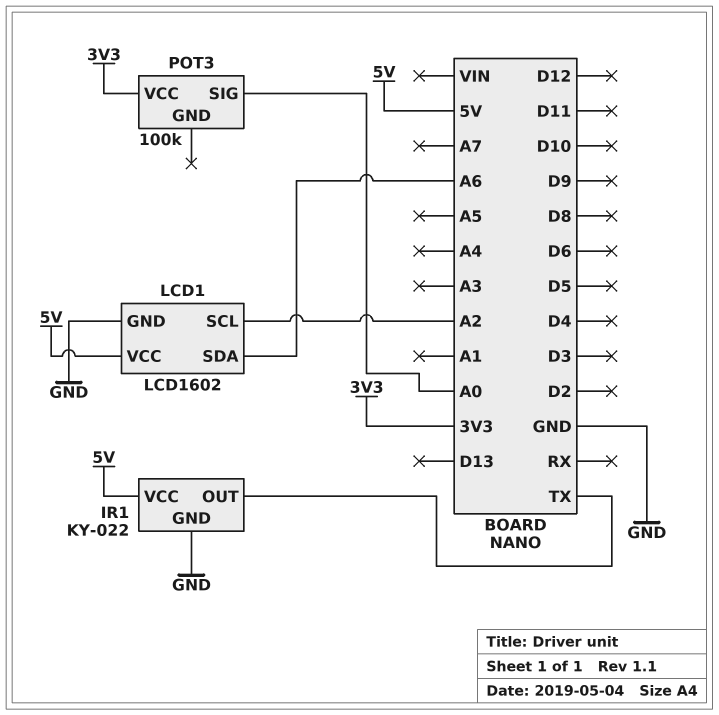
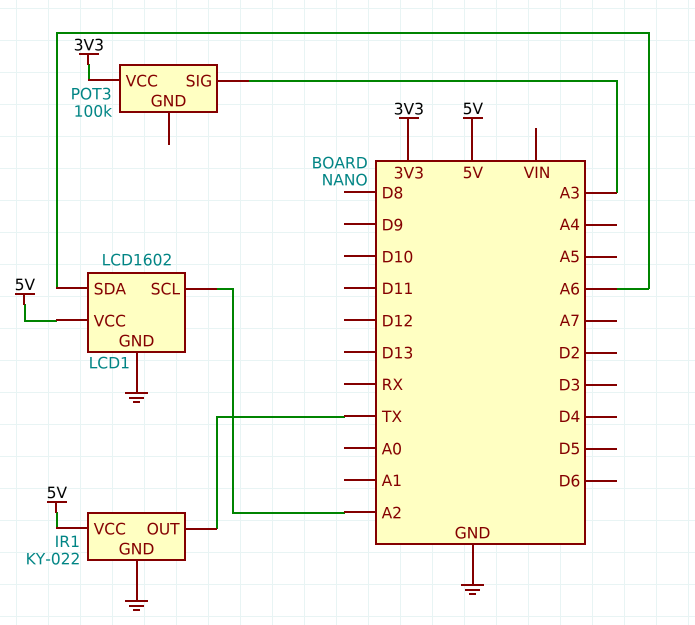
POT3 pin SIG: A0 -> A3

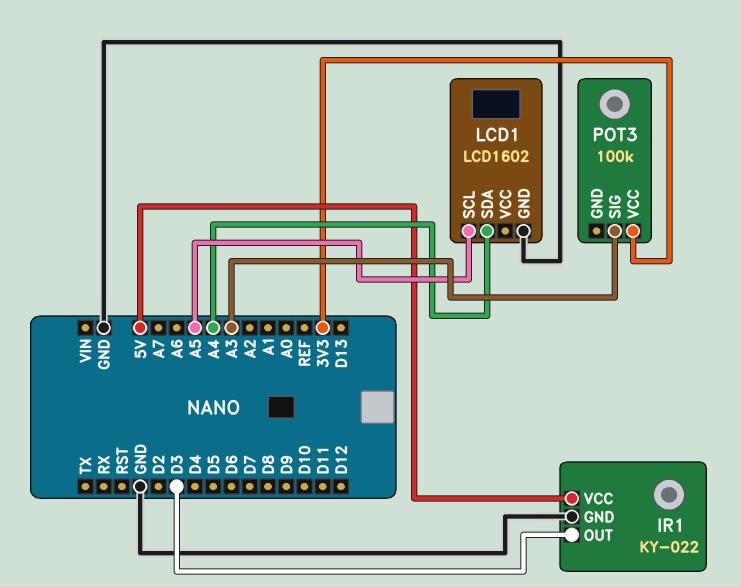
IR1 pin OUT: TX -> D3
LCD1 pin SCL: A2 -> A5
LCD1 pin SDA: A6 -> A4
LCD1 pin VCC: 5V -> none

